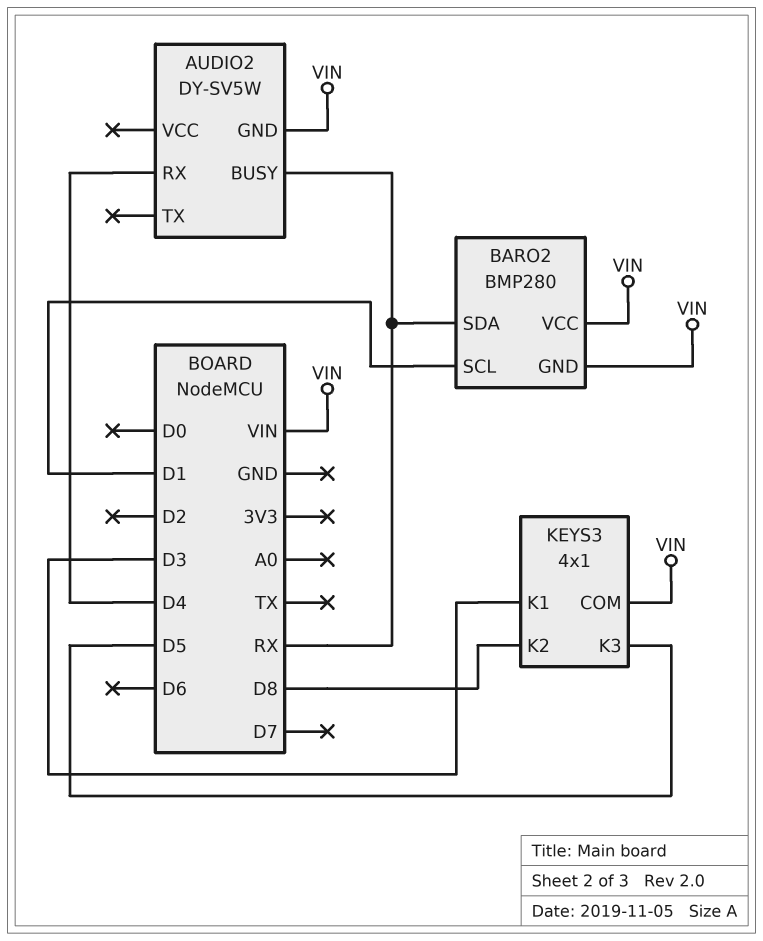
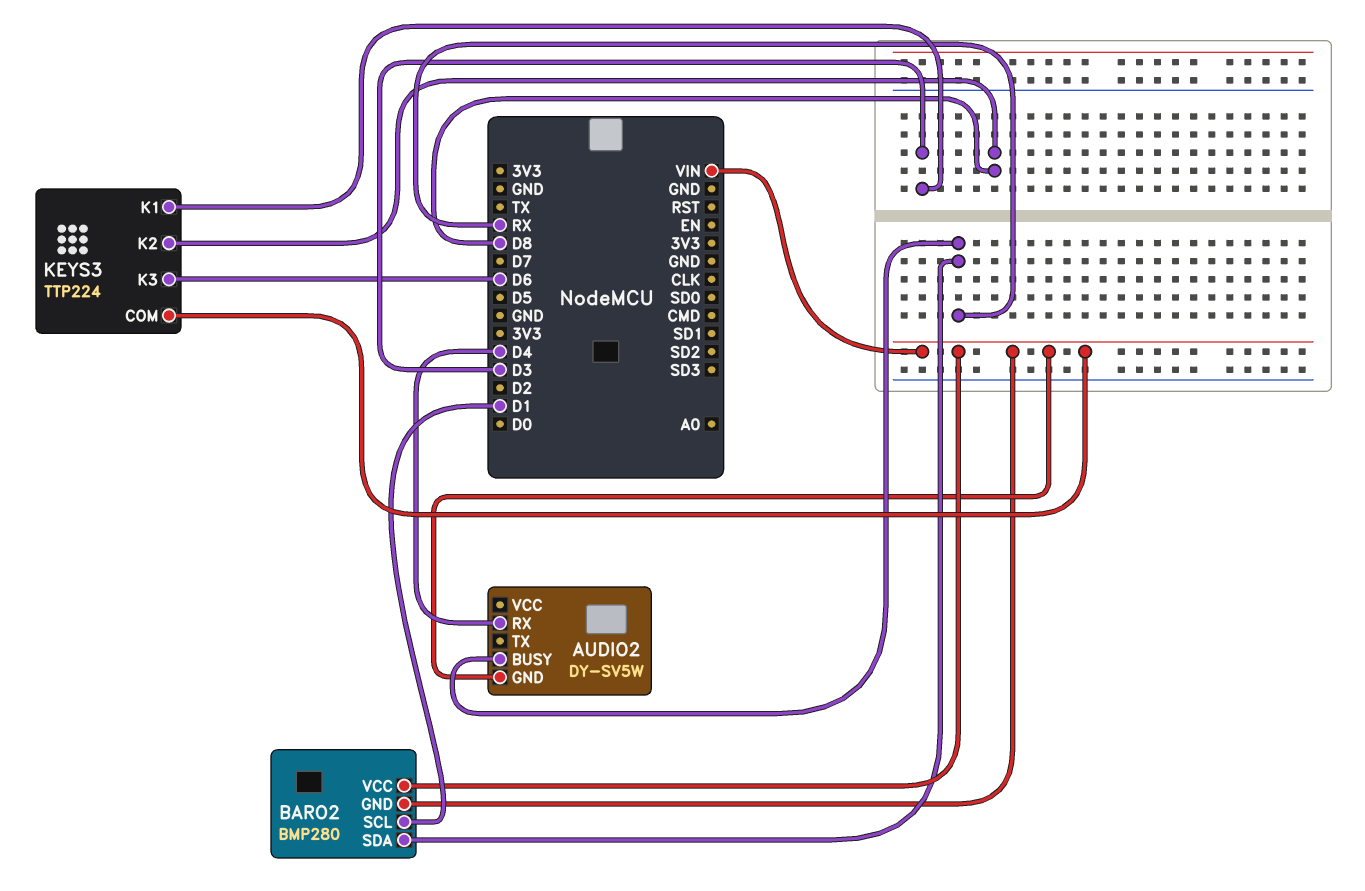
KEYS3: 4x1 -> TTP224
KEYS3 pin K3: D5 -> D6

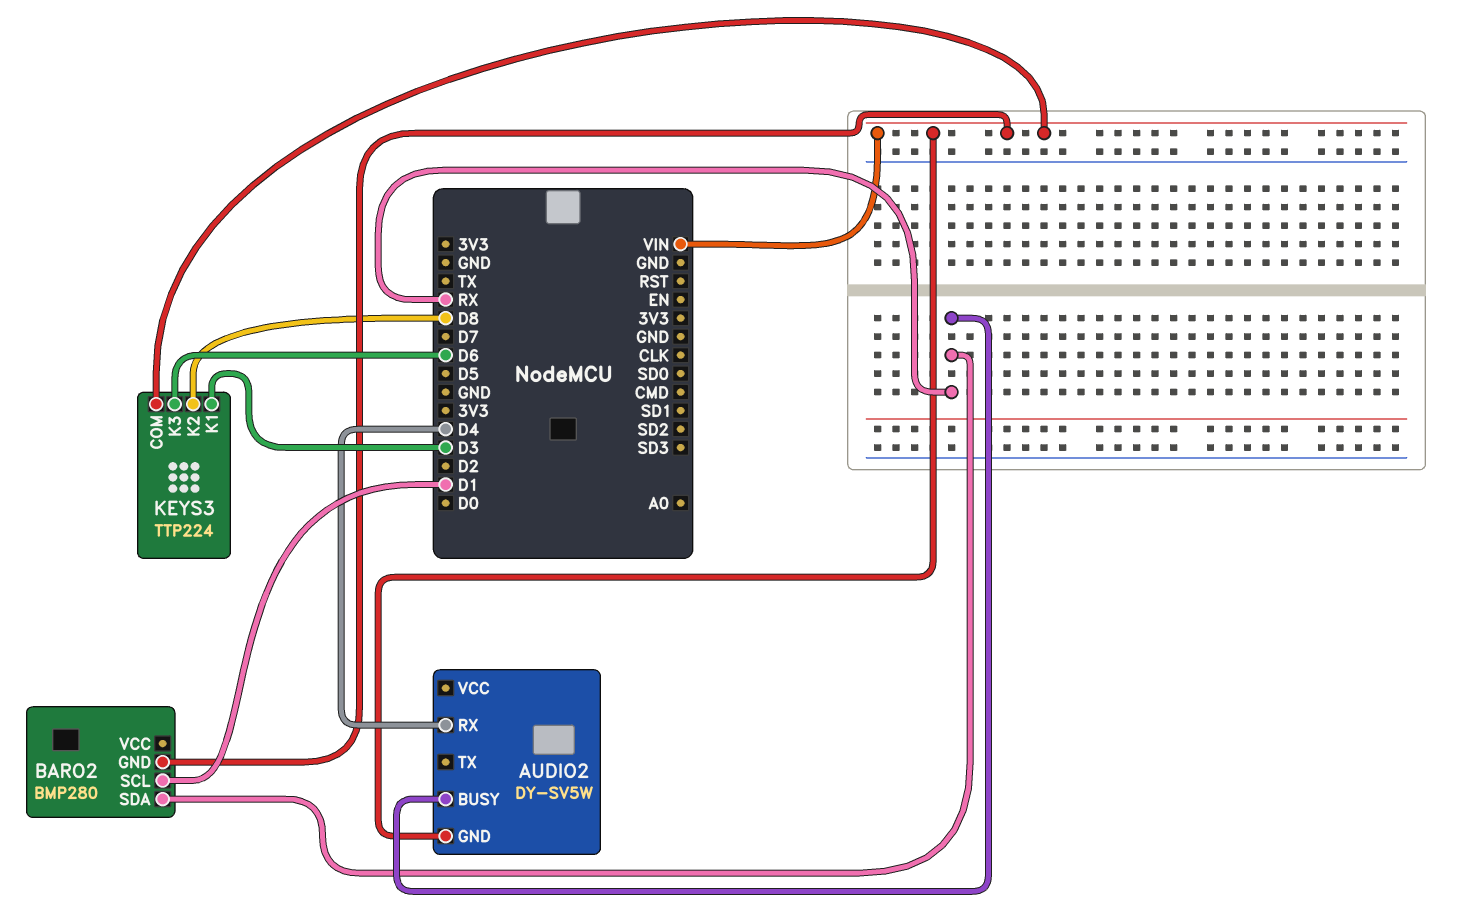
BARO2 pin VCC: VIN -> none

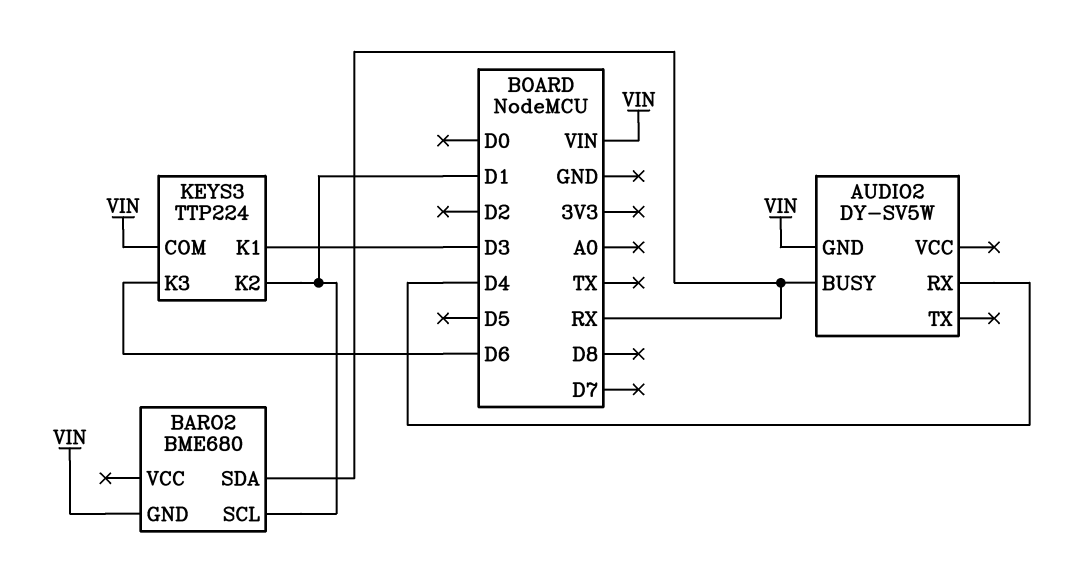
BARO2: BMP280 -> BME680
KEYS3 pin K2: D8 -> D1

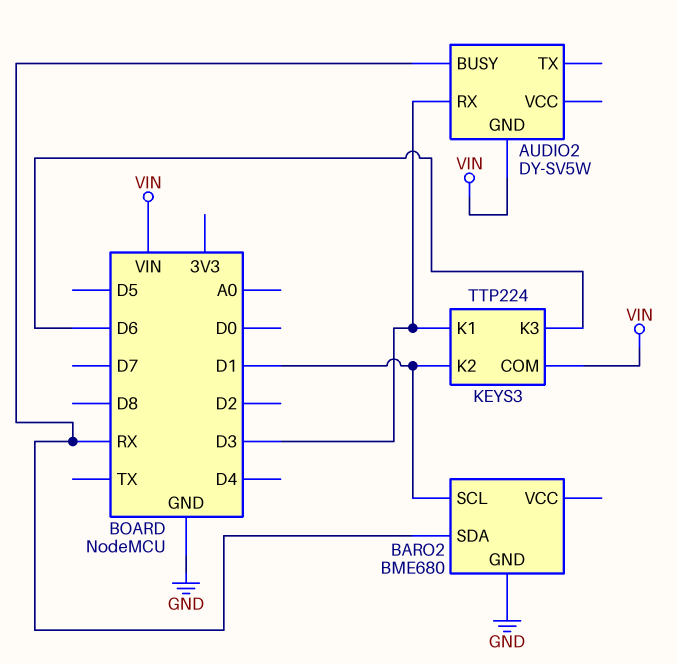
AUDIO2 pin RX: D4 -> D3
BARO2 pin GND: VIN -> GND

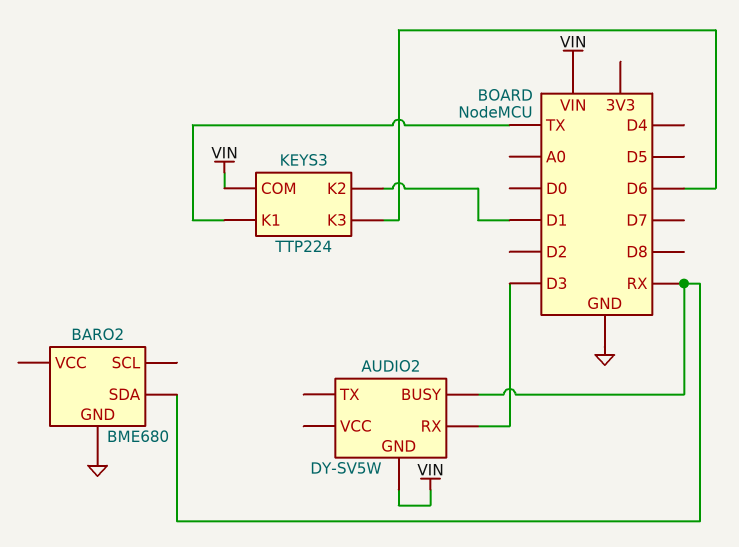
BARO2 pin SCL: D1 -> none
KEYS3 pin K1: D3 -> TX

